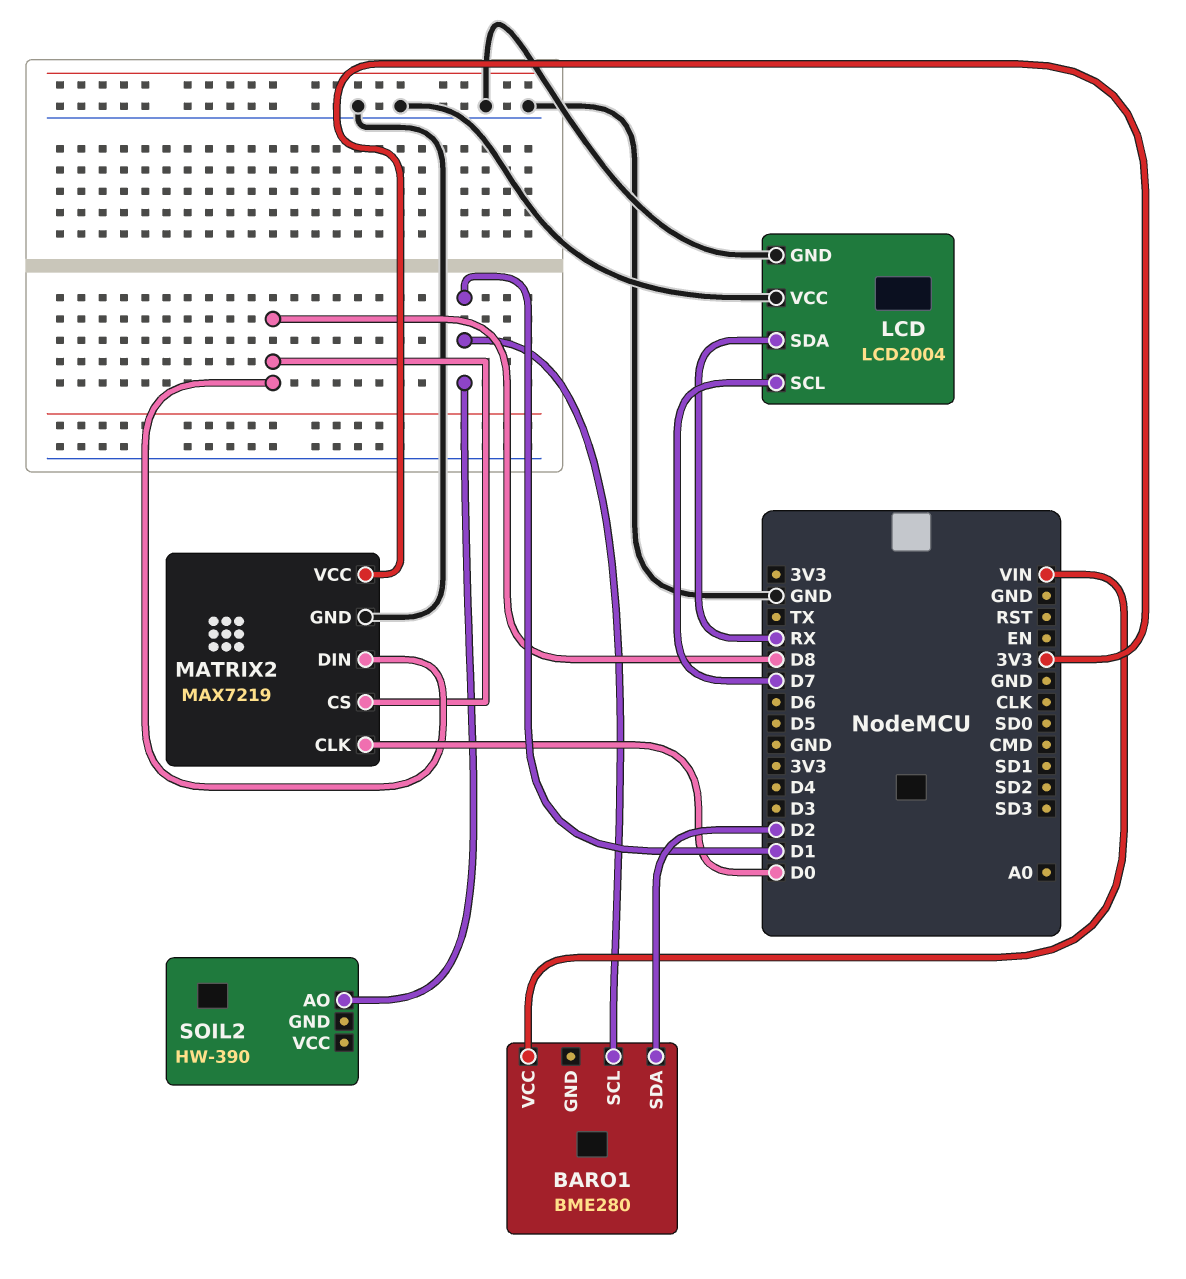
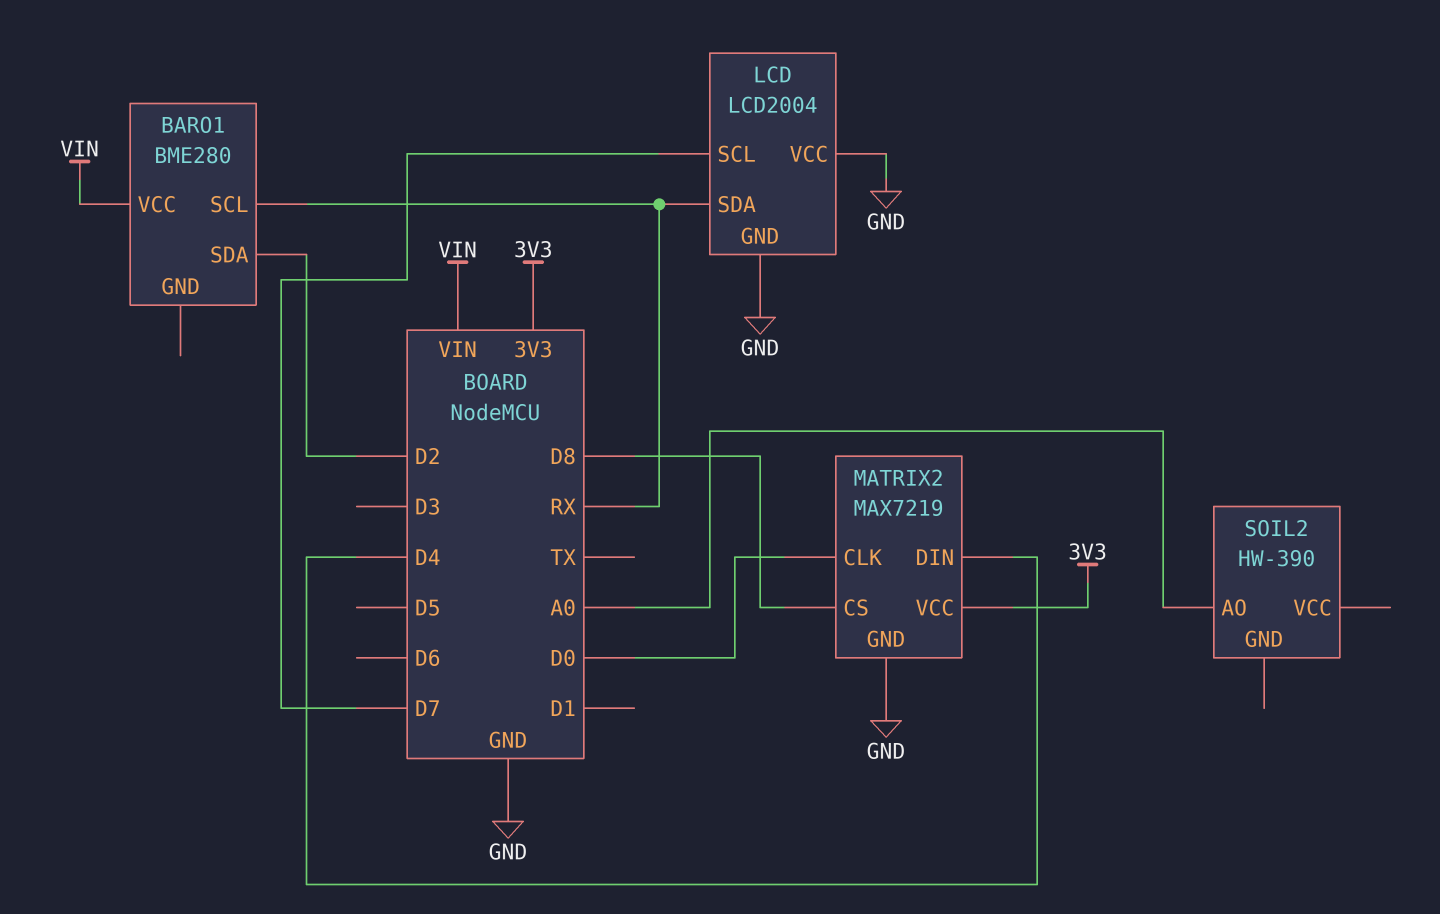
BARO1 pin SCL: D1 -> RX
MATRIX2 pin DIN: D8 -> D4
SOIL2 pin AO: D1 -> A0

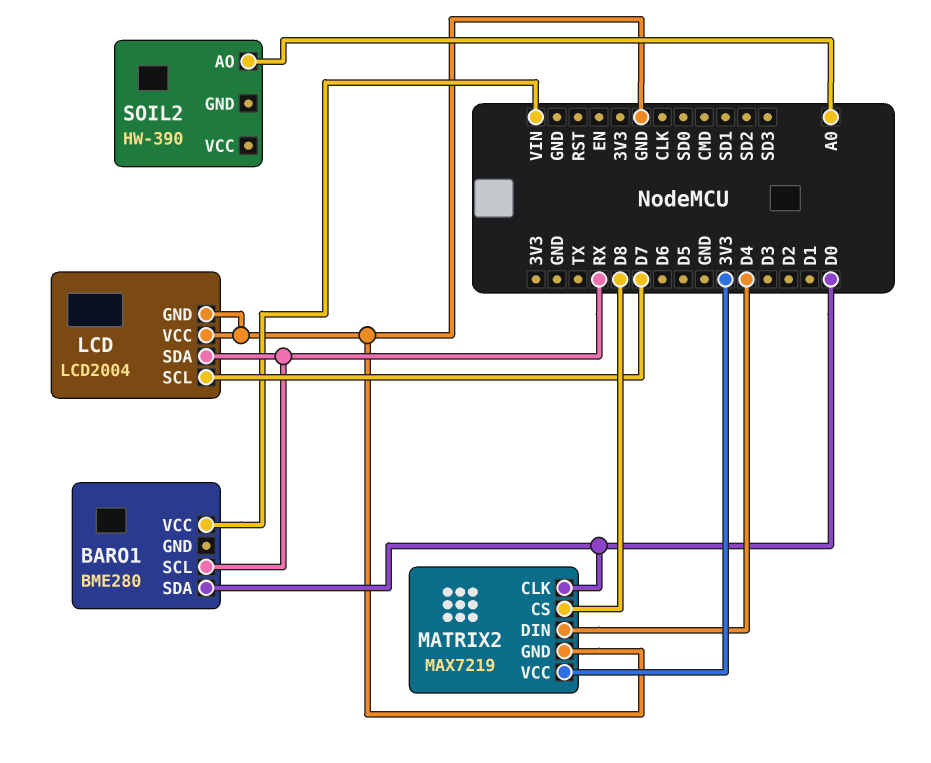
BARO1 pin SDA: D2 -> D0

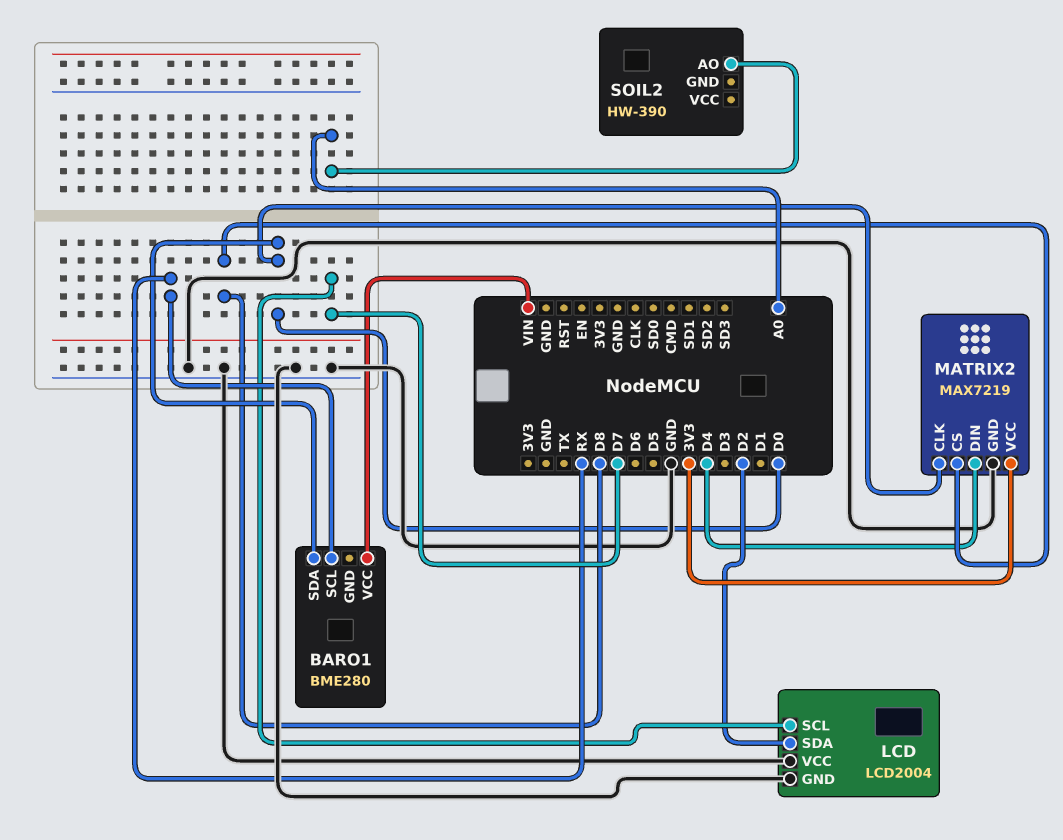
LCD pin SDA: RX -> D2

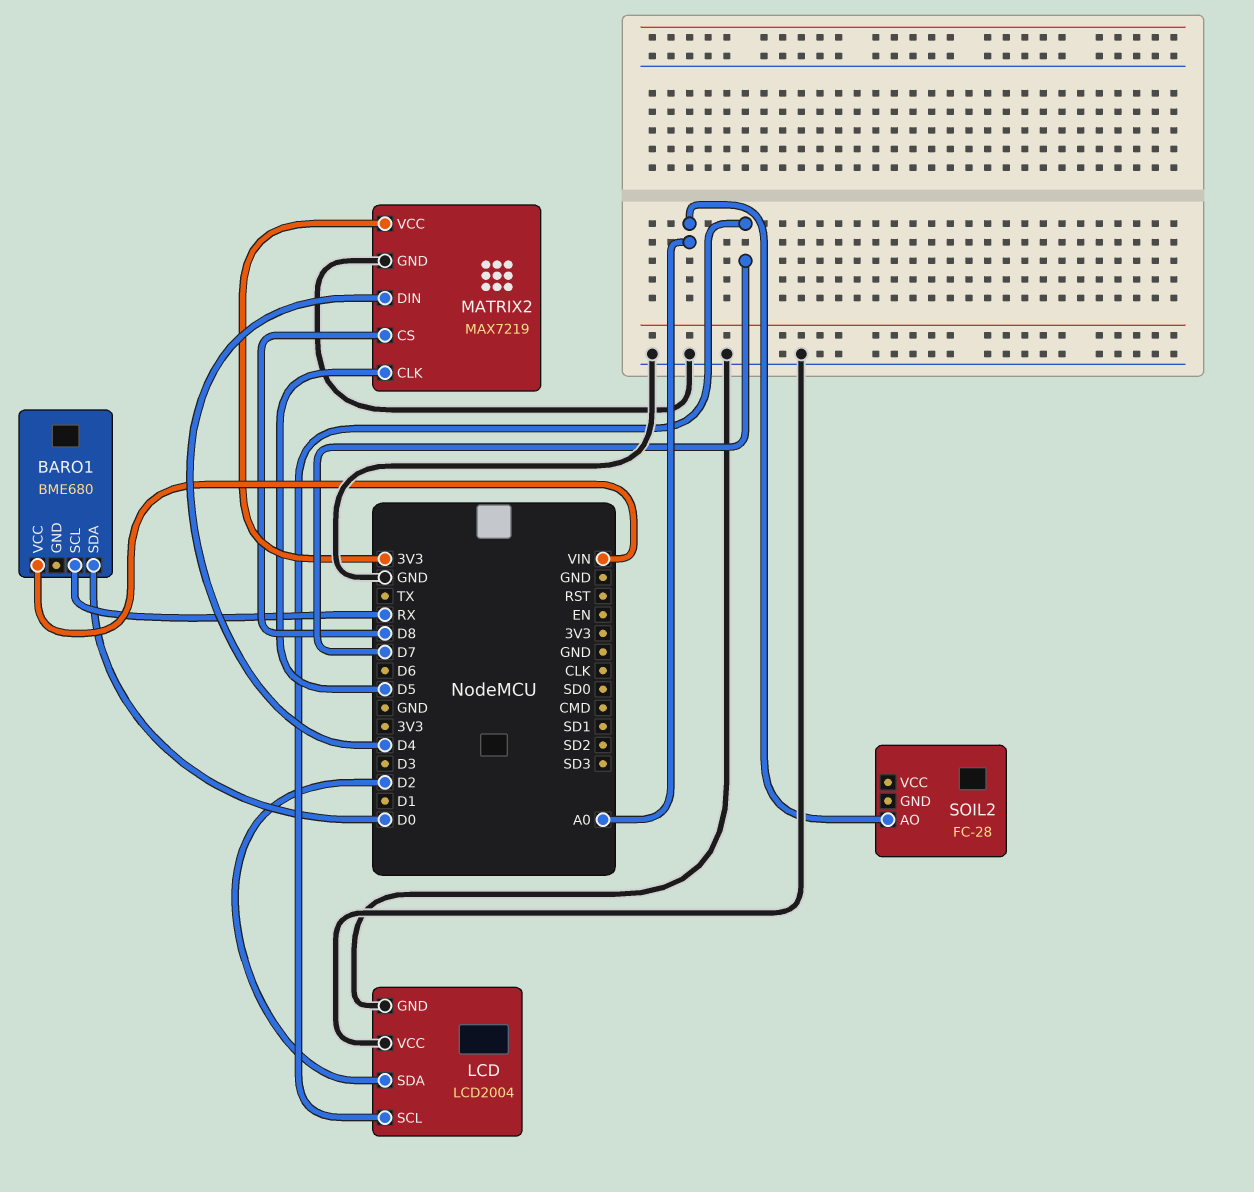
BARO1: BME280 -> BME680
MATRIX2 pin CLK: D0 -> D5
SOIL2: HW-390 -> FC-28

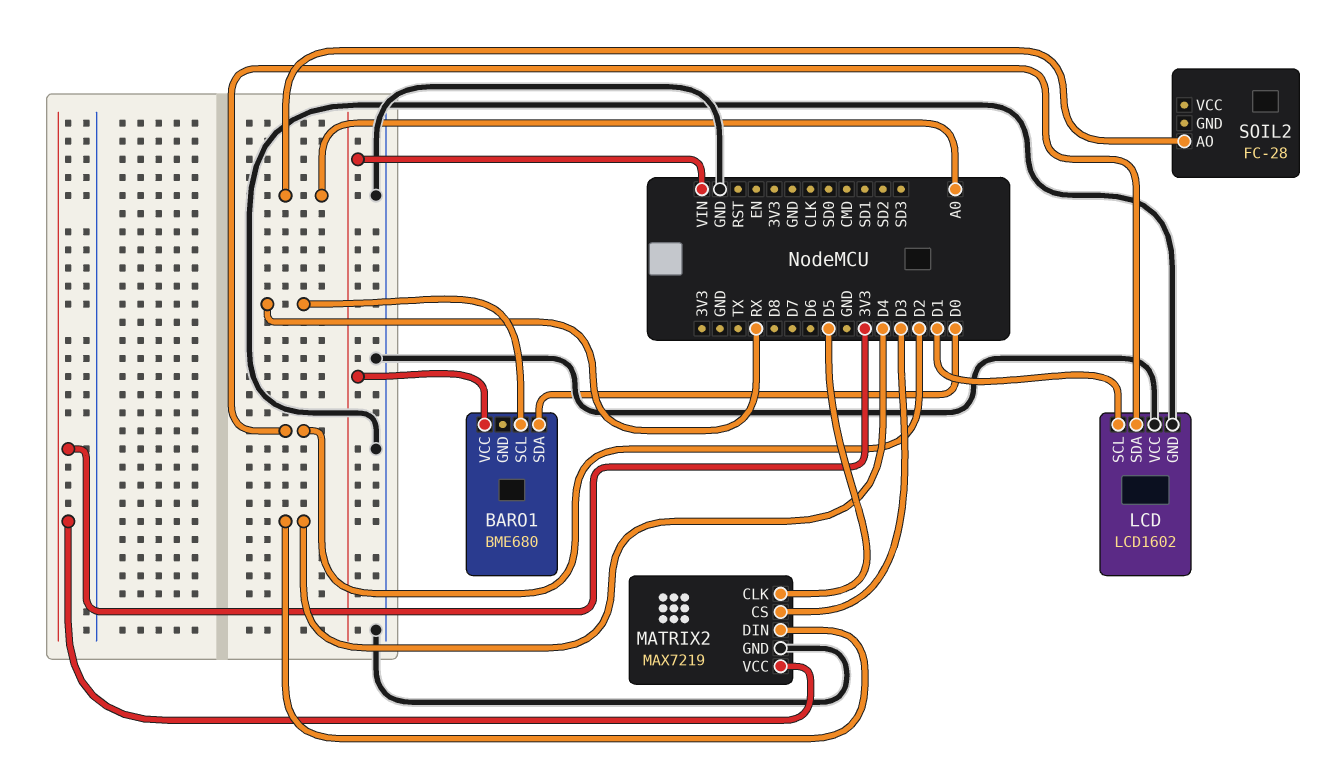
LCD: LCD2004 -> LCD1602
LCD pin SCL: D7 -> D1
MATRIX2 pin CS: D8 -> D3

